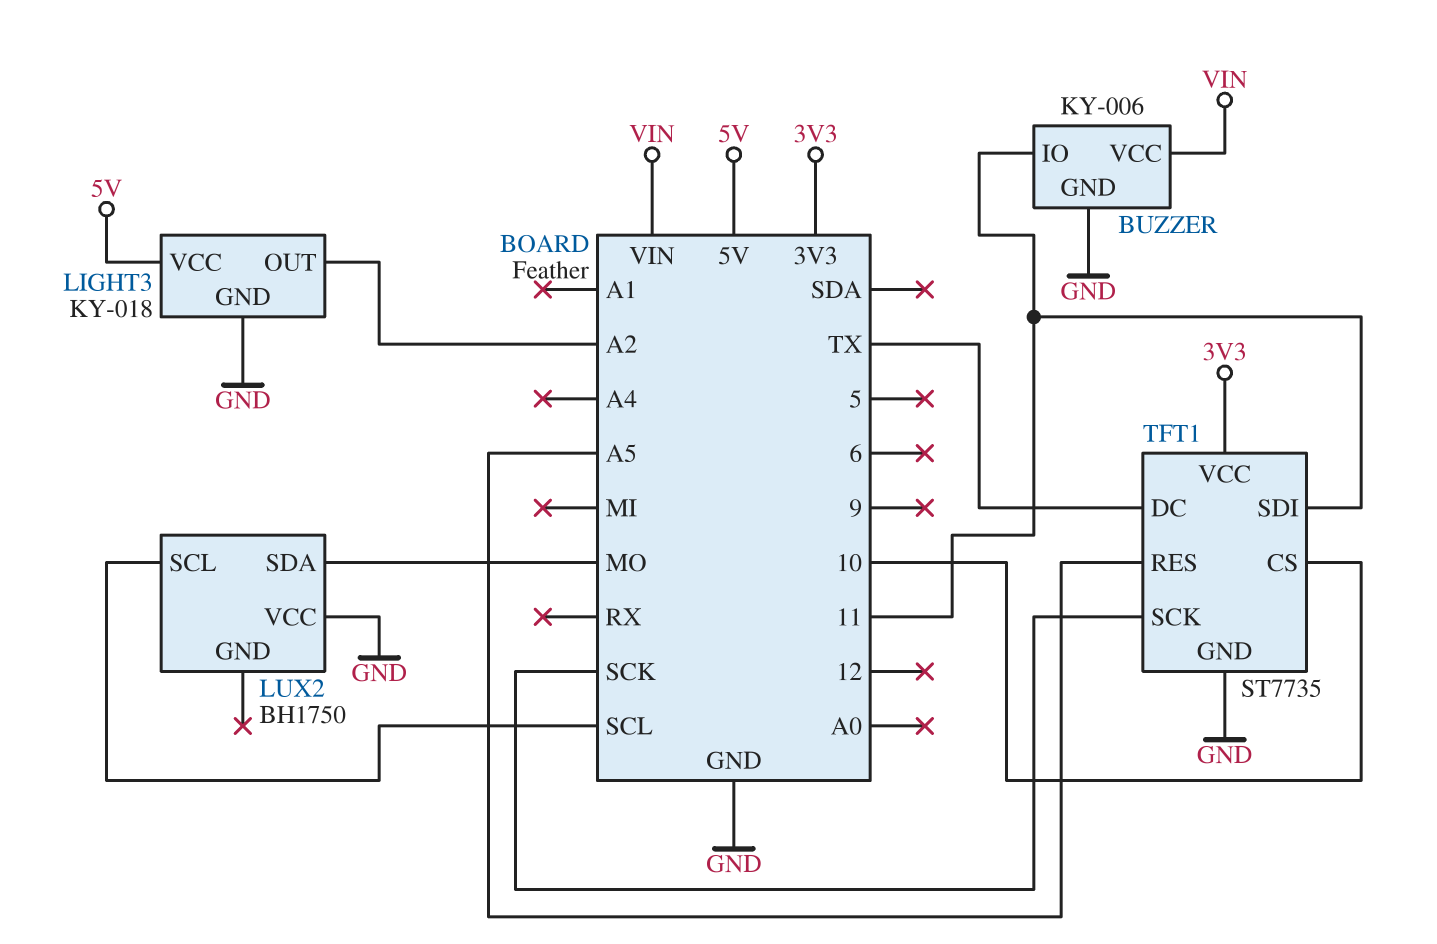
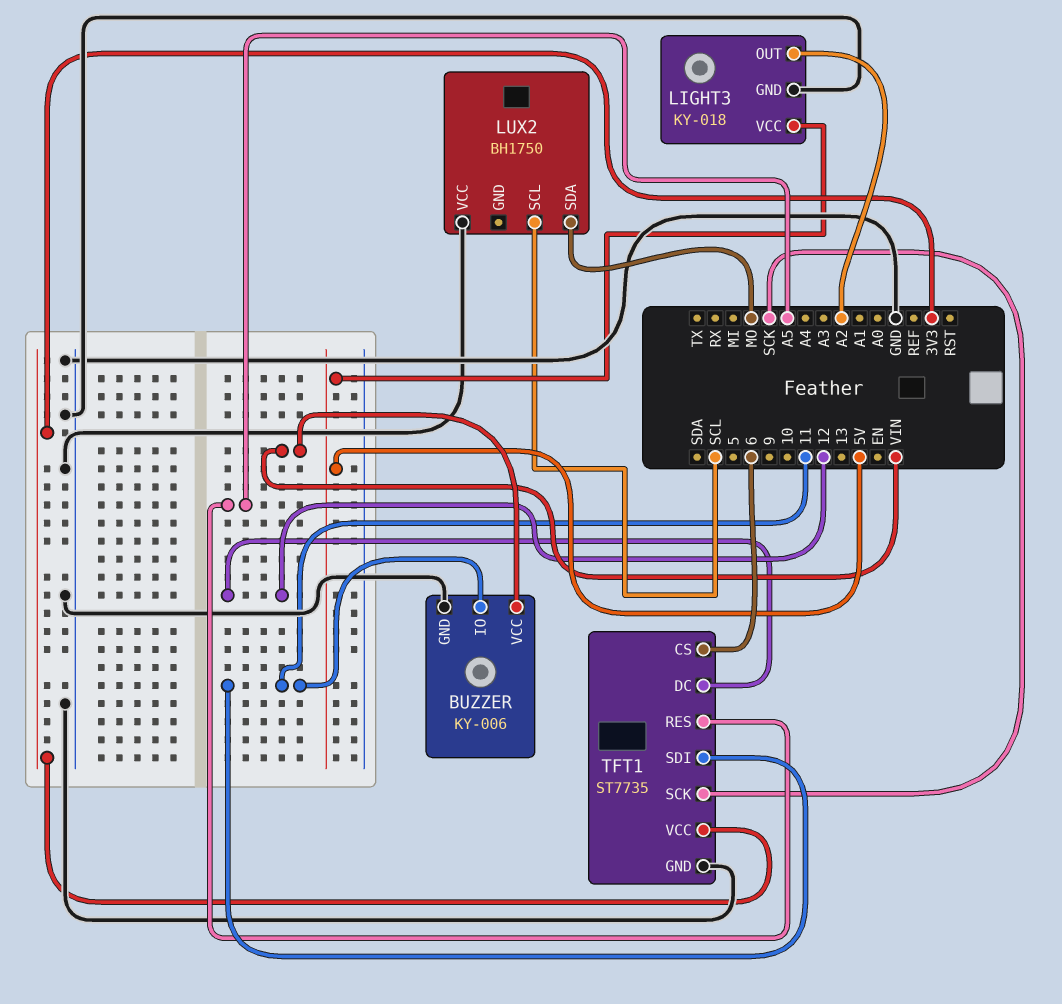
TFT1 pin CS: 10 -> 6
TFT1 pin DC: TX -> 12

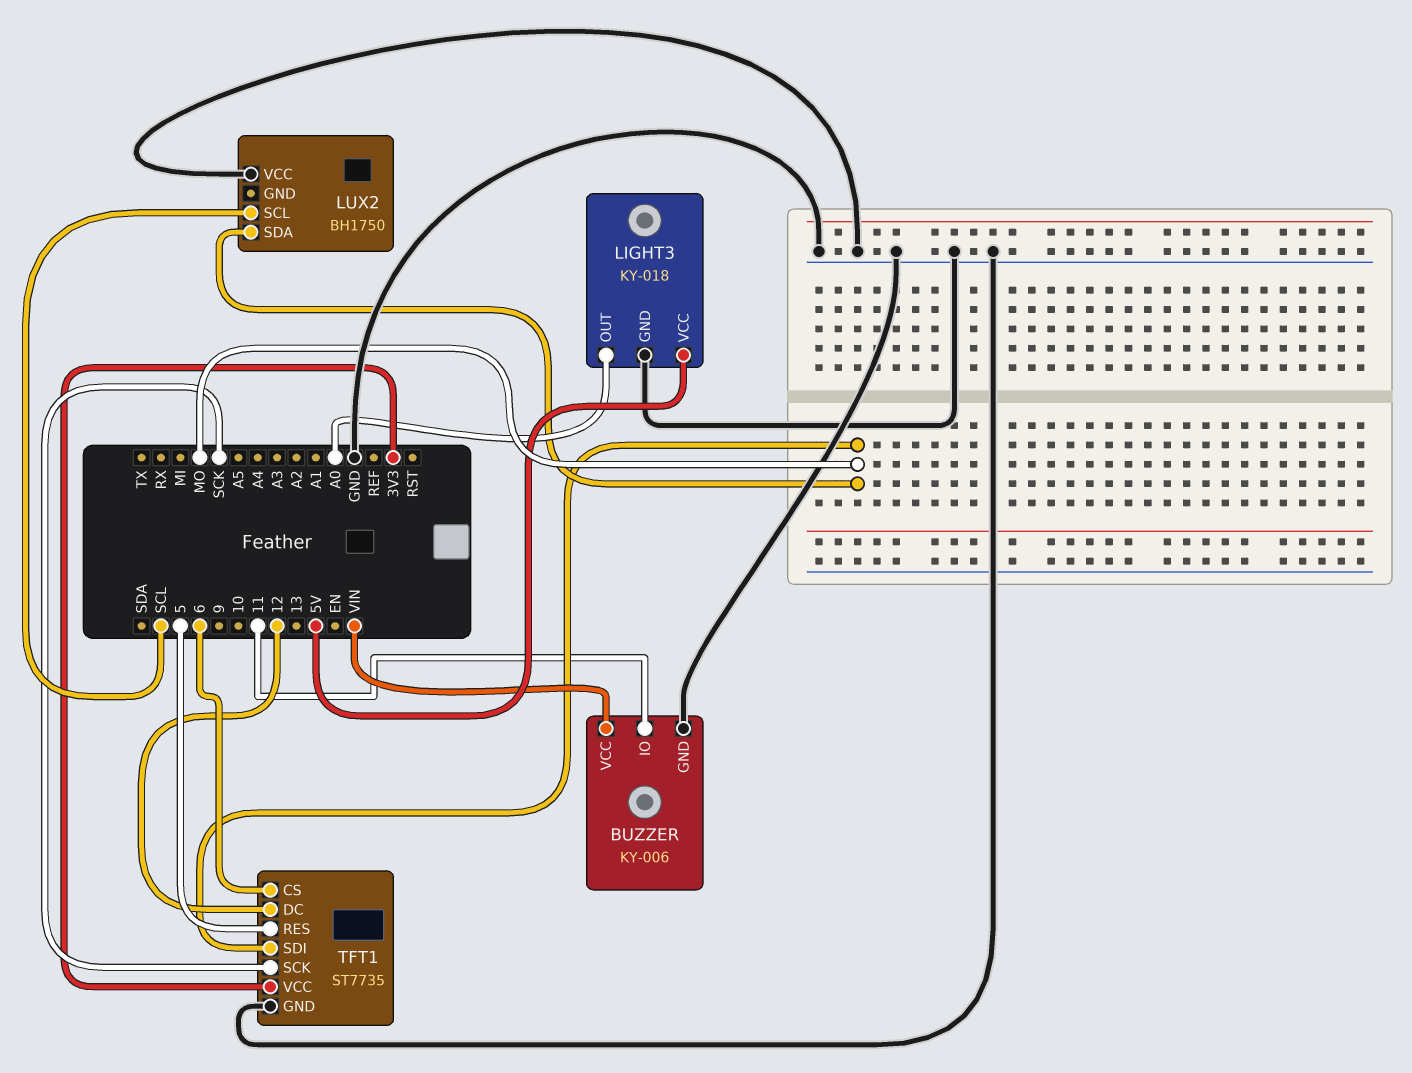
LIGHT3 pin OUT: A2 -> A0
TFT1 pin RES: A5 -> 5
TFT1 pin SDI: 11 -> MO

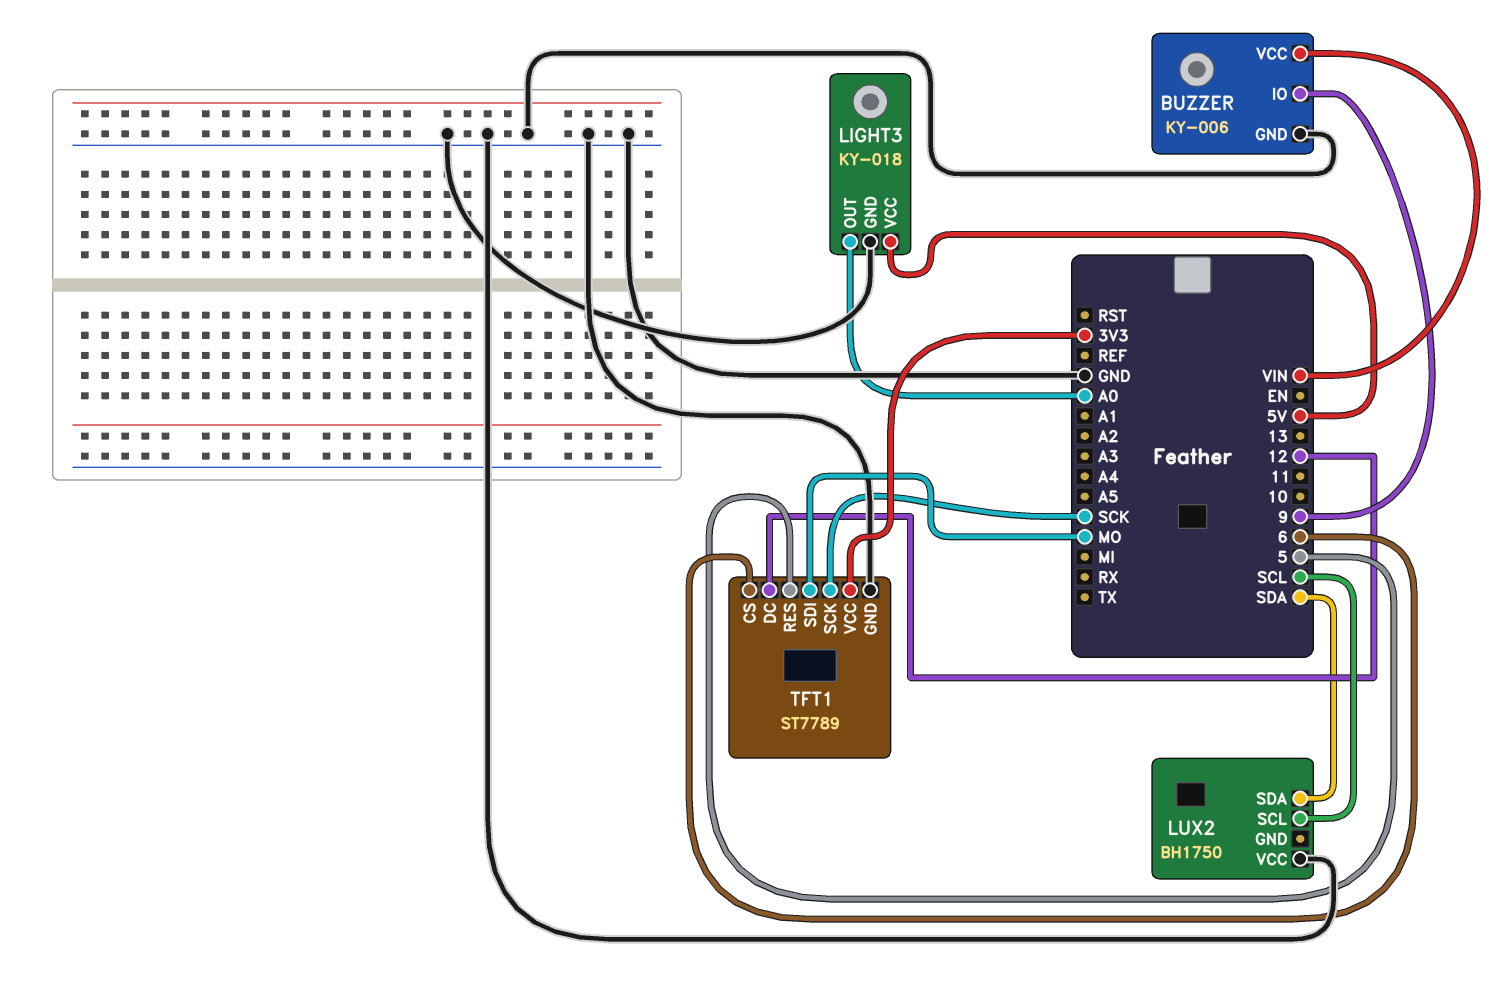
BUZZER pin IO: 11 -> 9
LUX2 pin SDA: MO -> SDA
TFT1: ST7735 -> ST7789

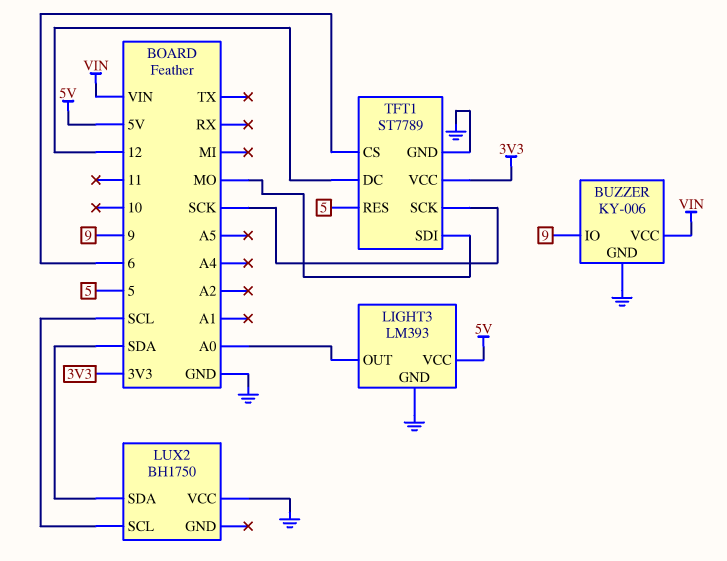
LIGHT3: KY-018 -> LM393

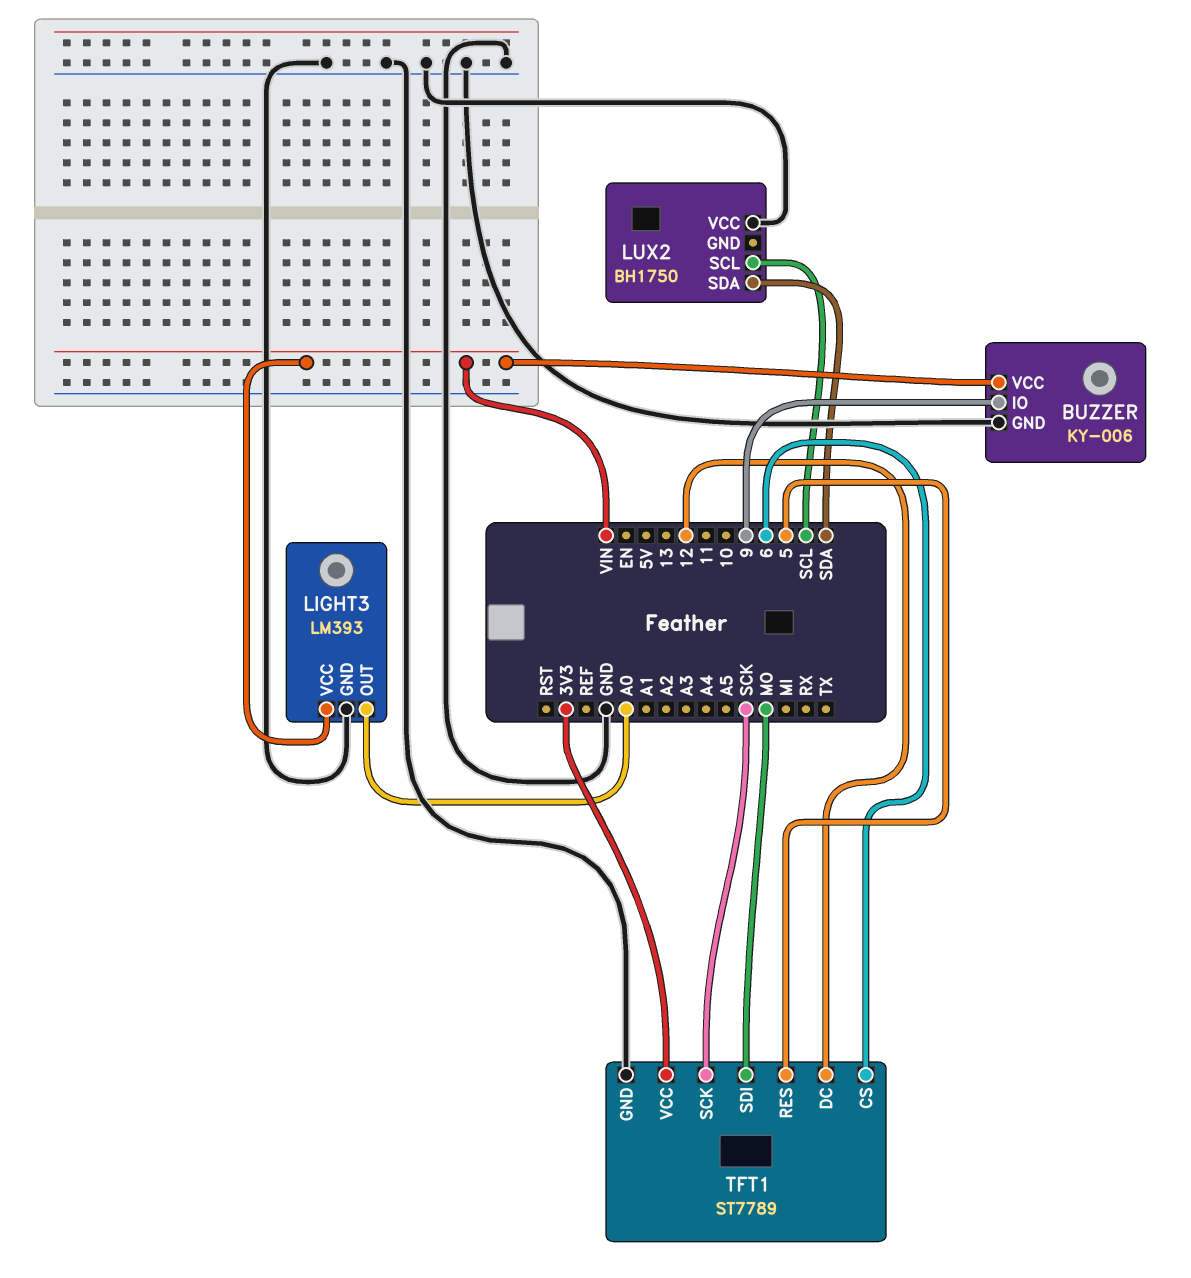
LIGHT3 pin VCC: 5V -> VIN

